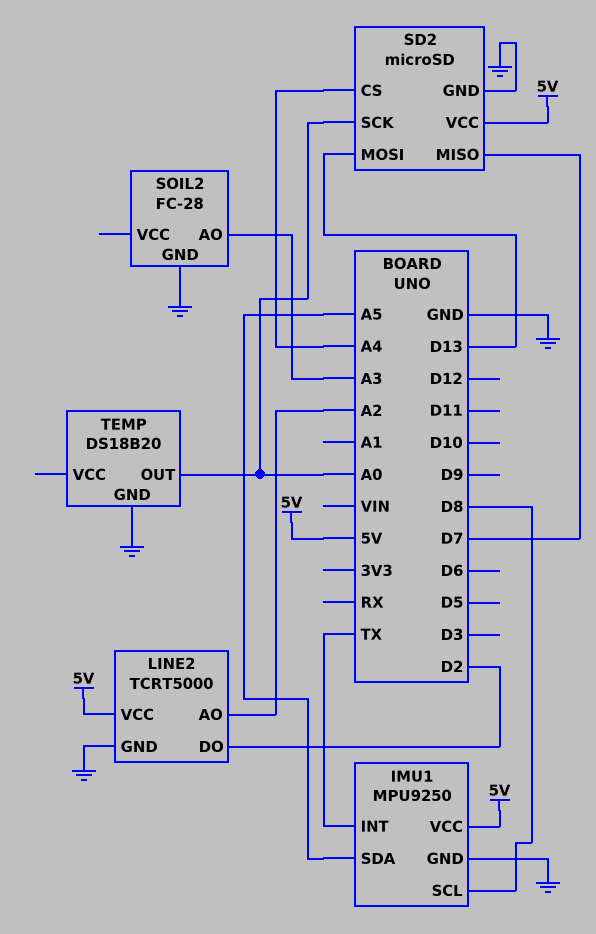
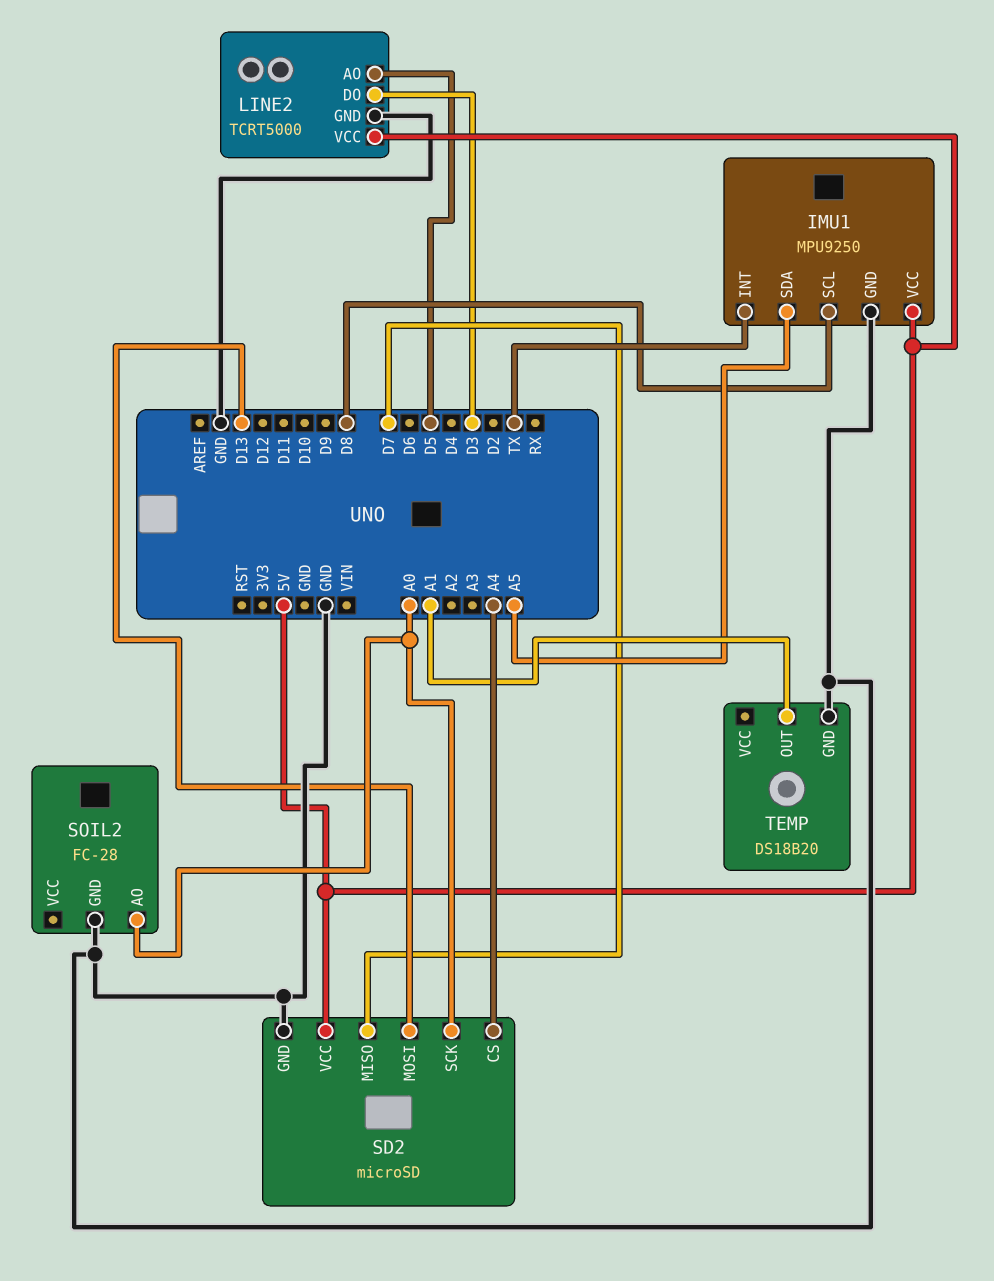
LINE2 pin AO: A2 -> D5
LINE2 pin DO: D2 -> D3
SOIL2 pin AO: A3 -> A0
TEMP pin OUT: A0 -> A1

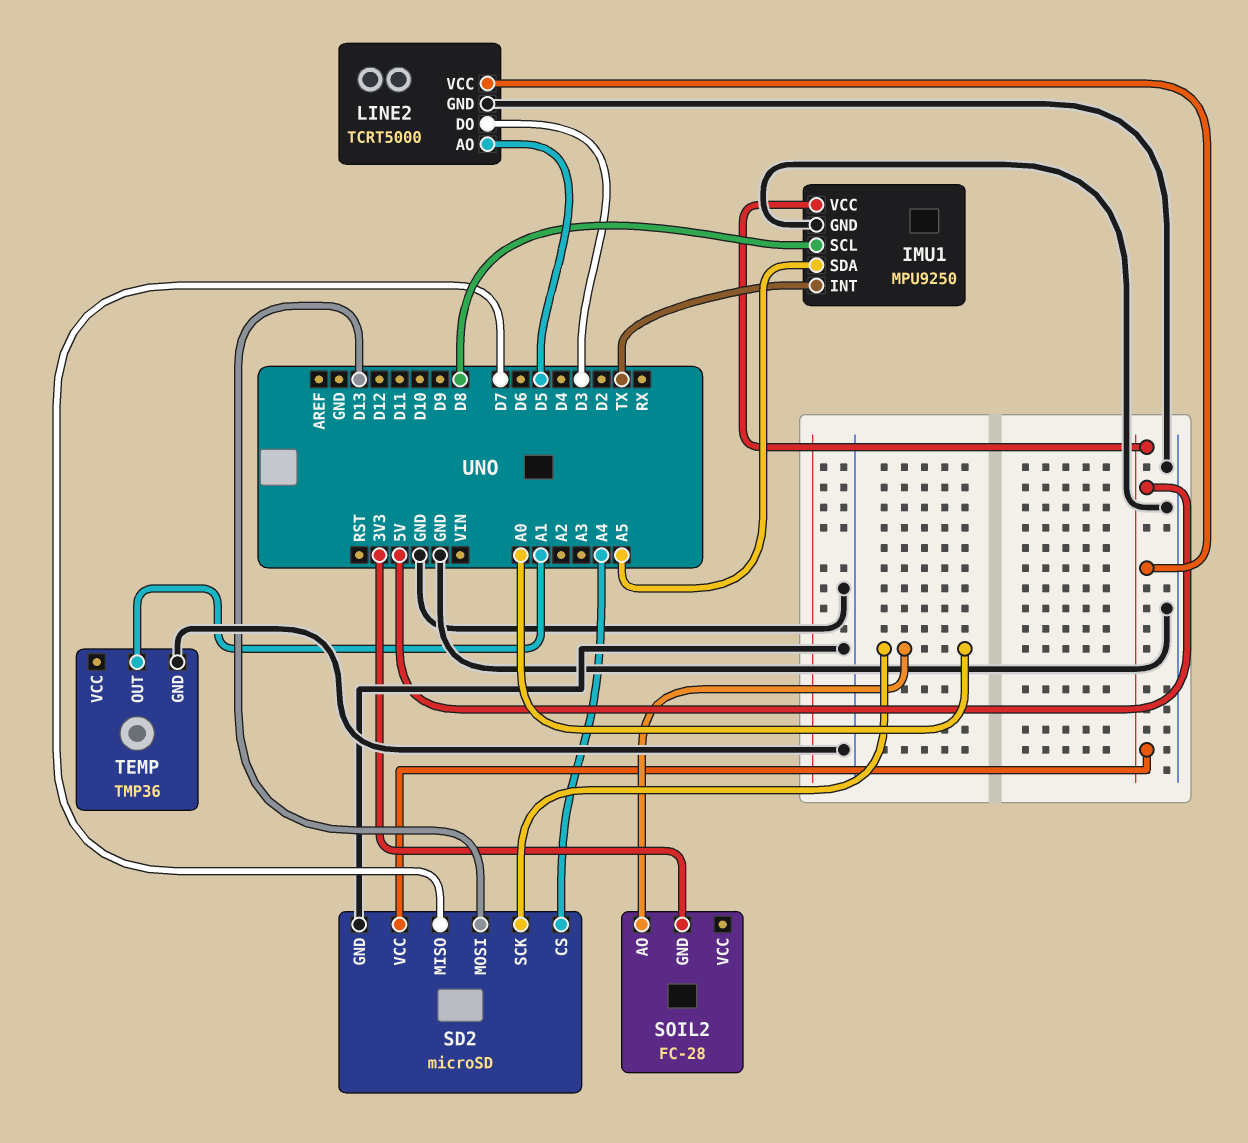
SOIL2 pin GND: GND -> 3V3
TEMP: DS18B20 -> TMP36

